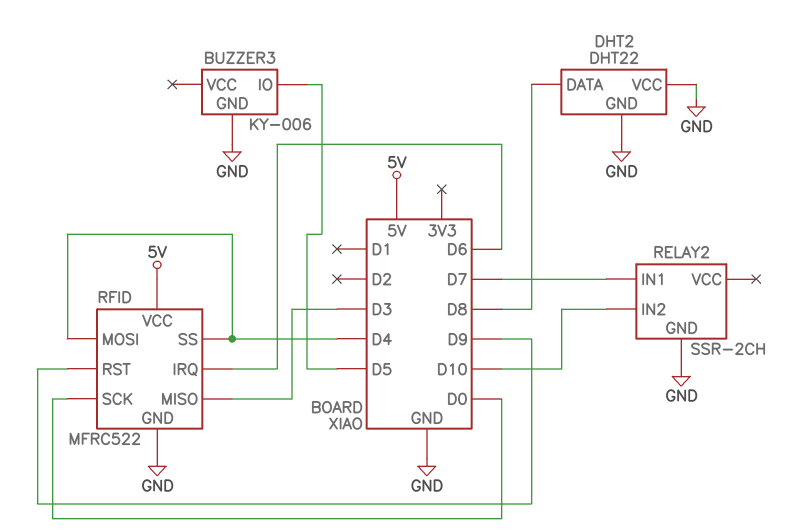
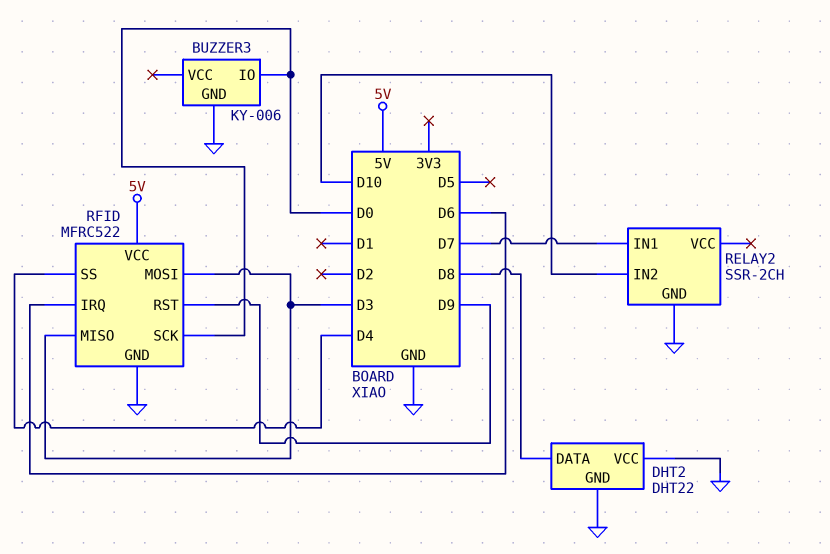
BUZZER3 pin IO: D5 -> D0
RFID pin MOSI: D4 -> D3

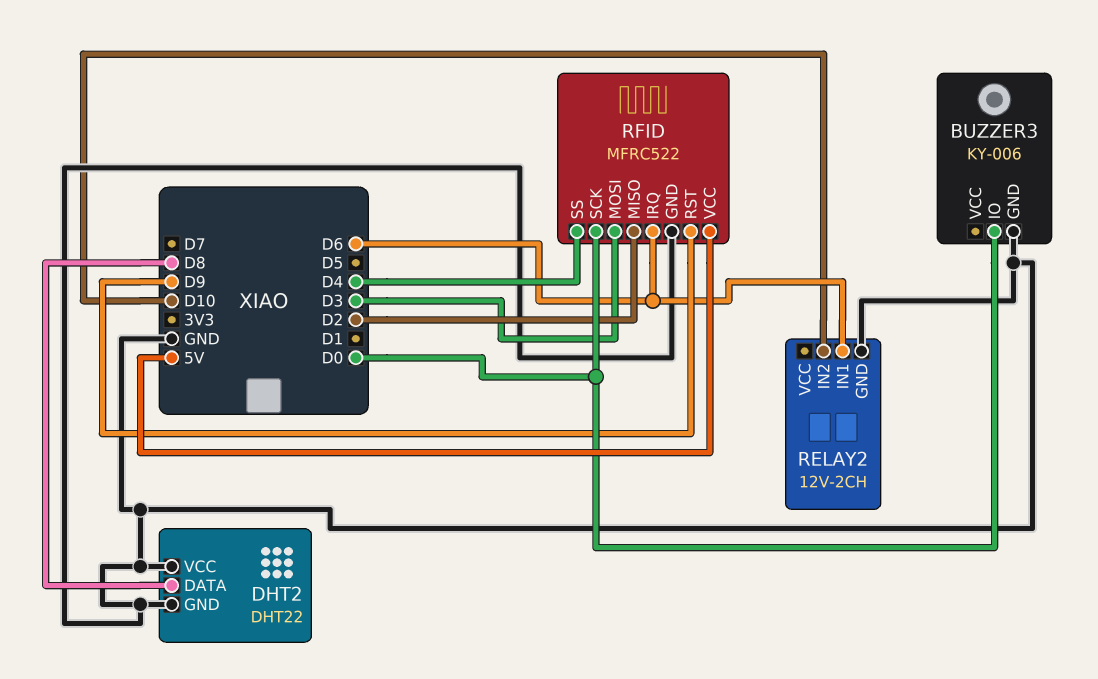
RELAY2: SSR-2CH -> 12V-2CH
RELAY2 pin IN1: D7 -> D6
RFID pin MISO: D3 -> D2

